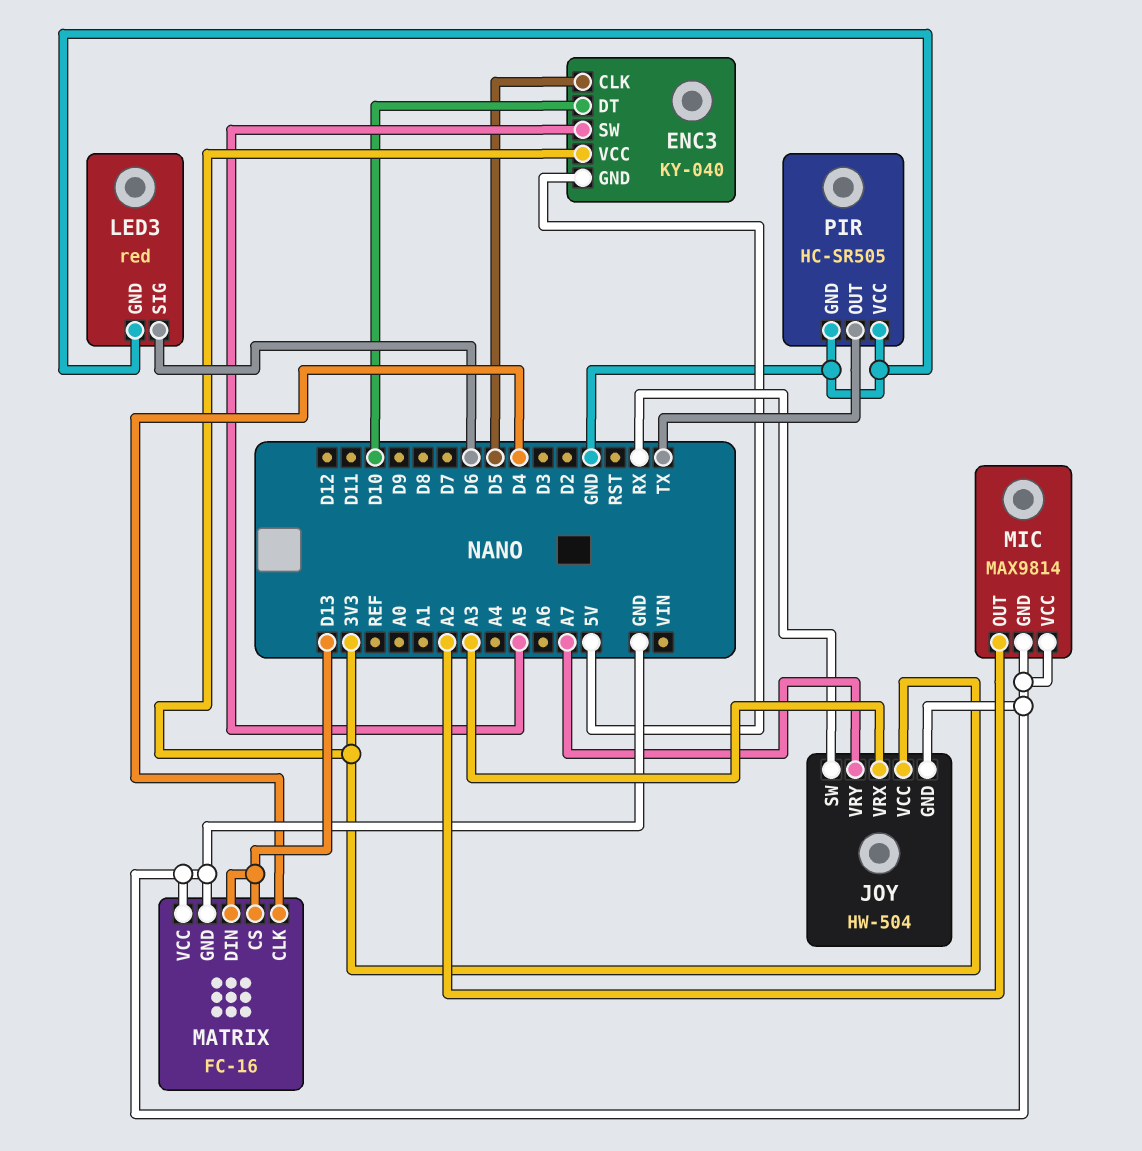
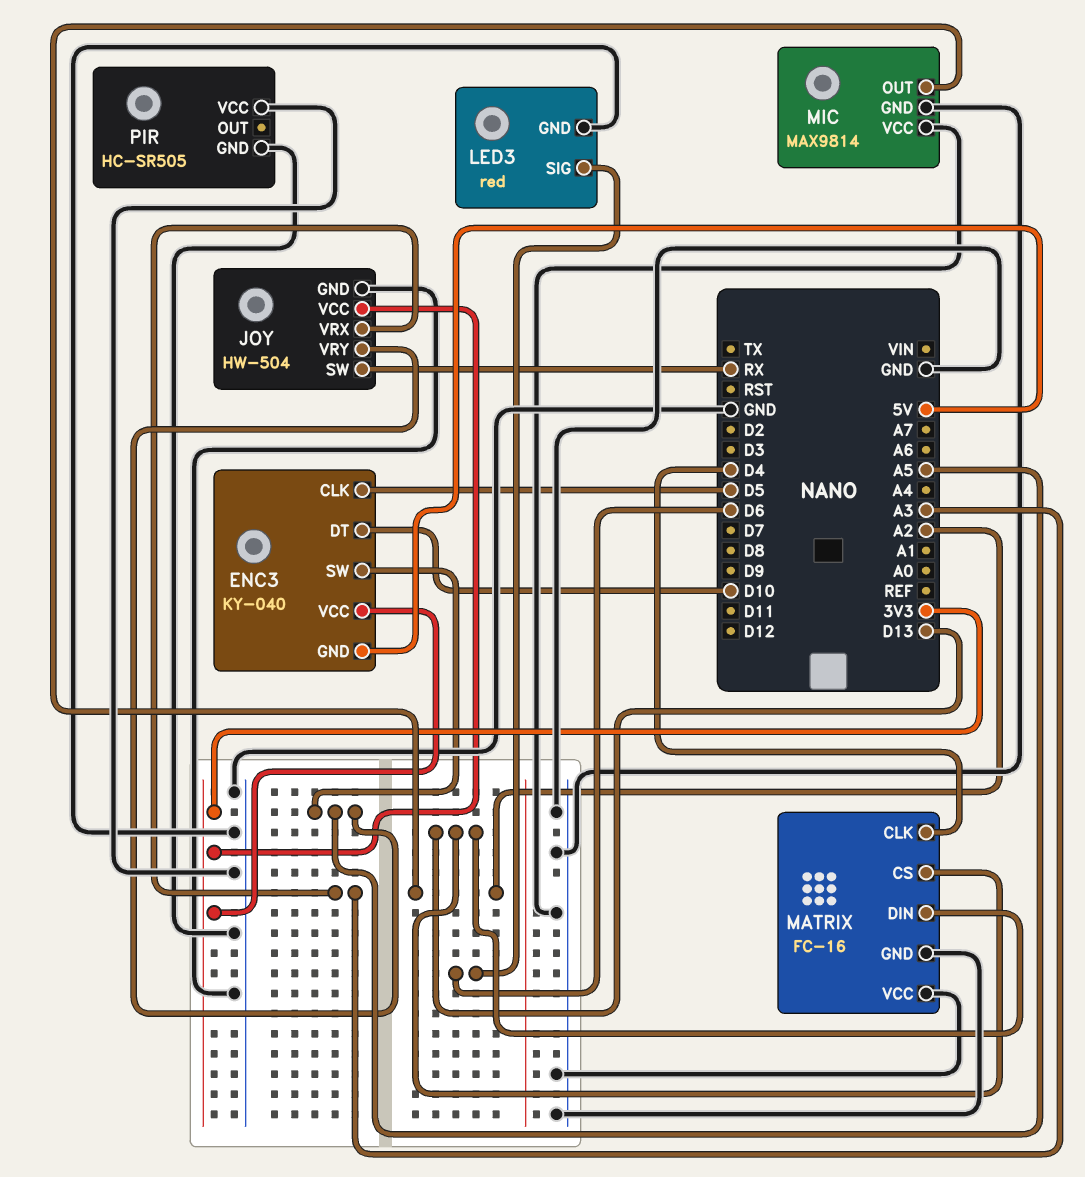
JOY pin VRY: A7 -> A5
PIR pin OUT: TX -> none

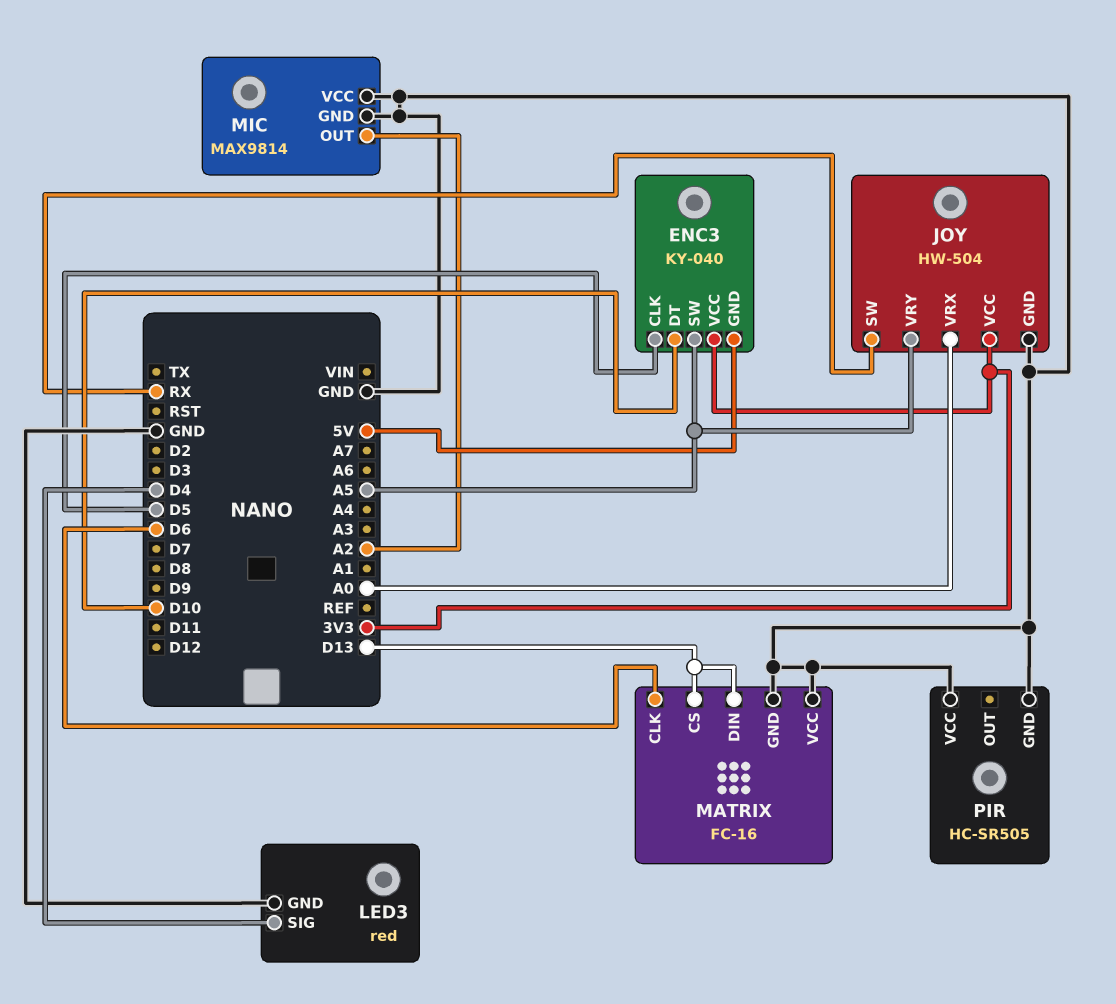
JOY pin VRX: A3 -> A0
LED3 pin SIG: D6 -> D4
MATRIX pin CLK: D4 -> D6

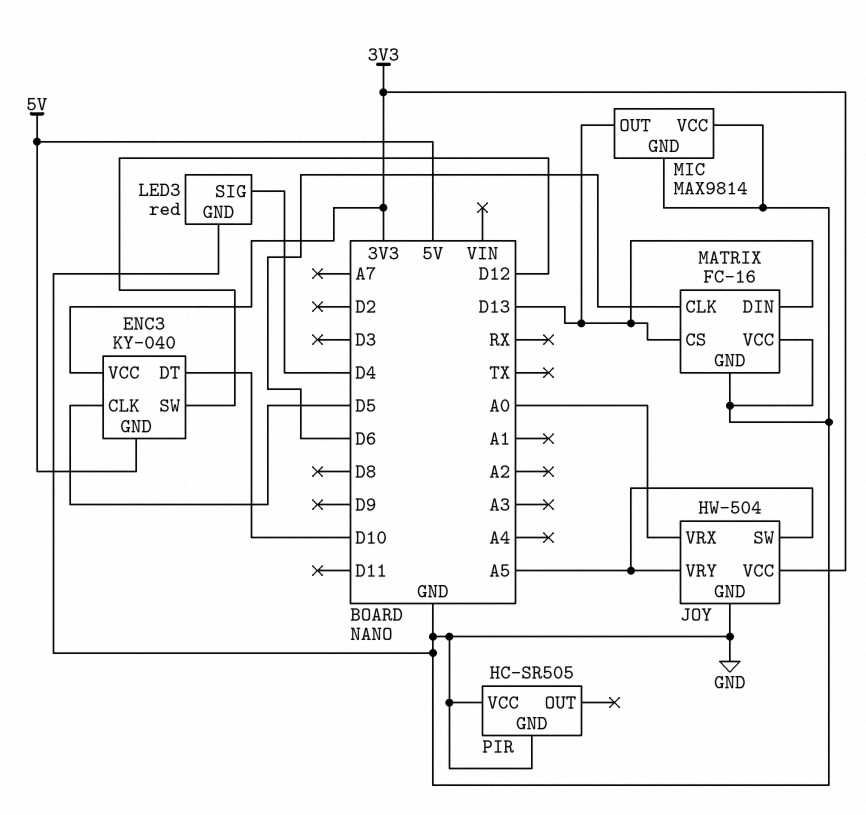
ENC3 pin SW: A5 -> D12
JOY pin SW: RX -> A5
MIC pin OUT: A2 -> D13

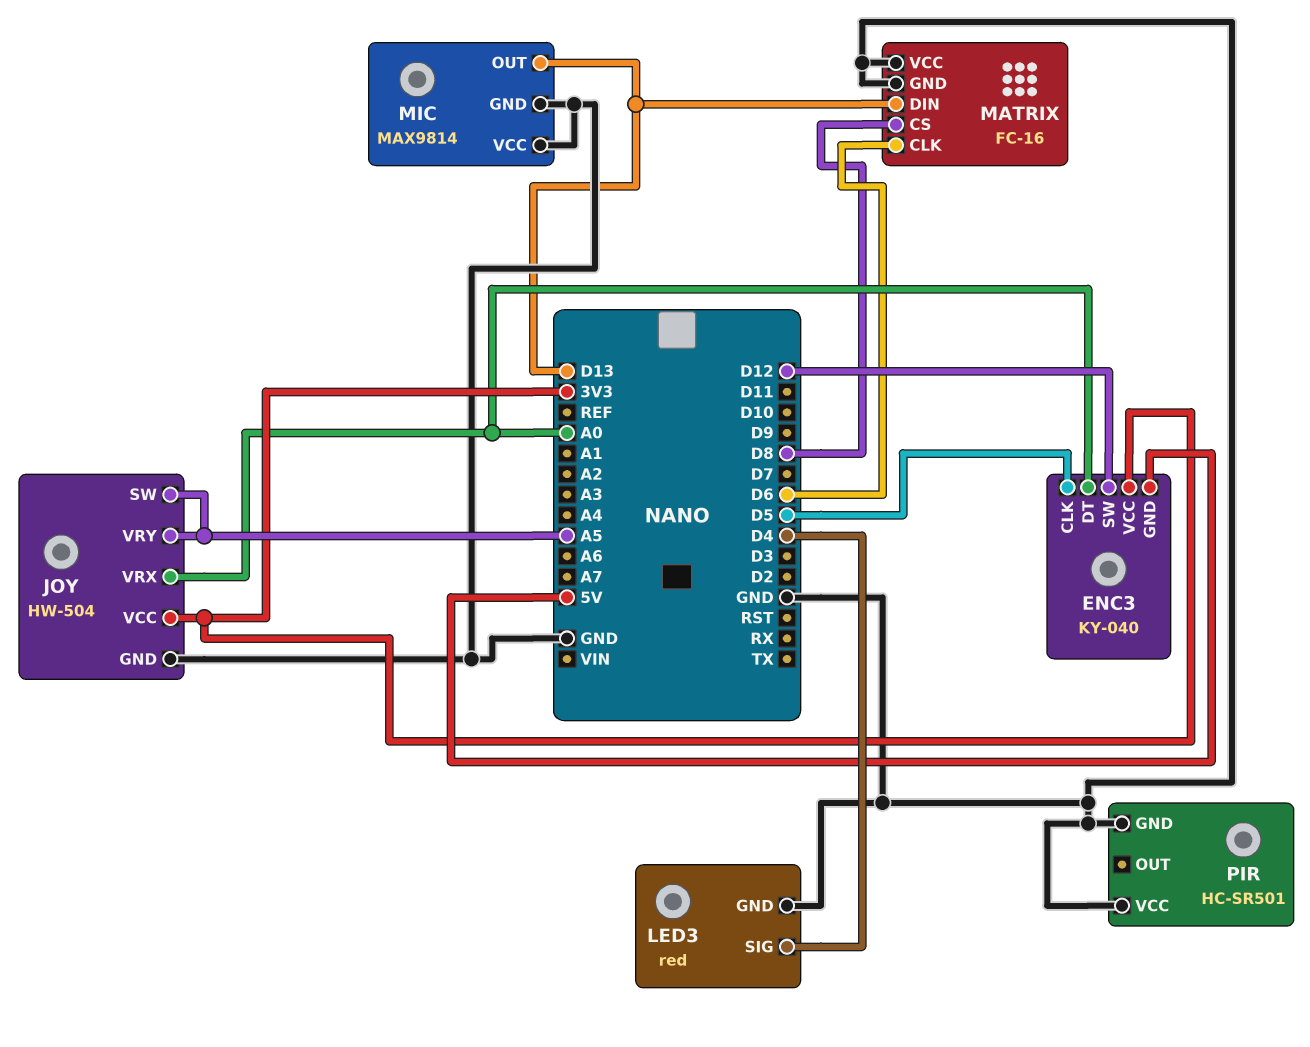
ENC3 pin DT: D10 -> A0
MATRIX pin CS: D13 -> D8
PIR: HC-SR505 -> HC-SR501

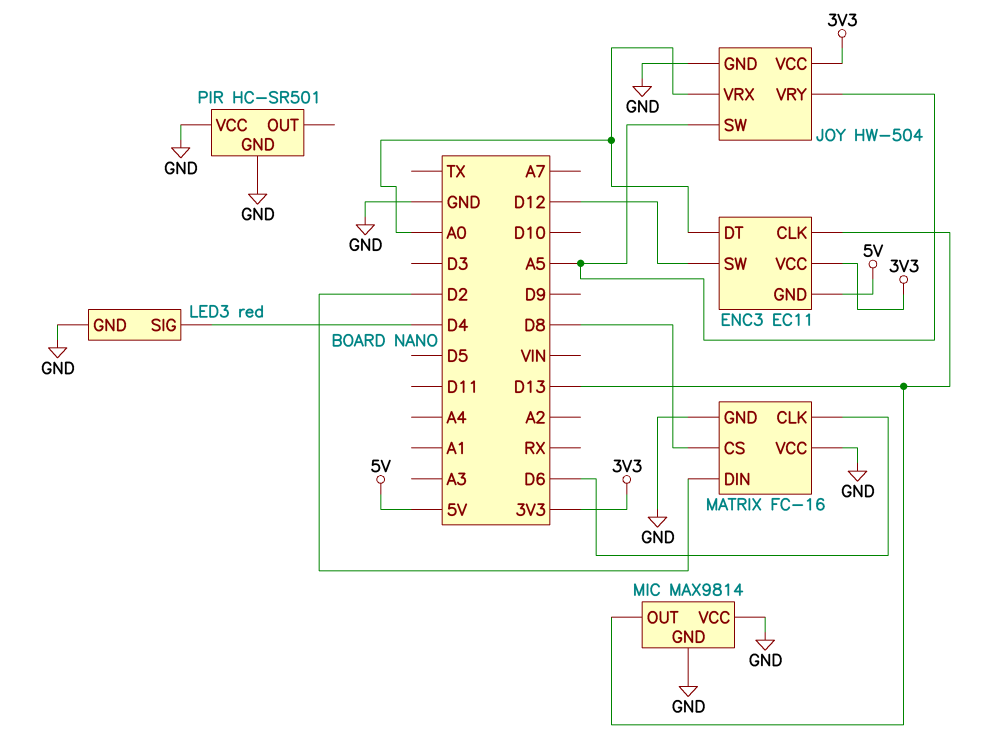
ENC3: KY-040 -> EC11
ENC3 pin CLK: D5 -> D13
MATRIX pin DIN: D13 -> D2

